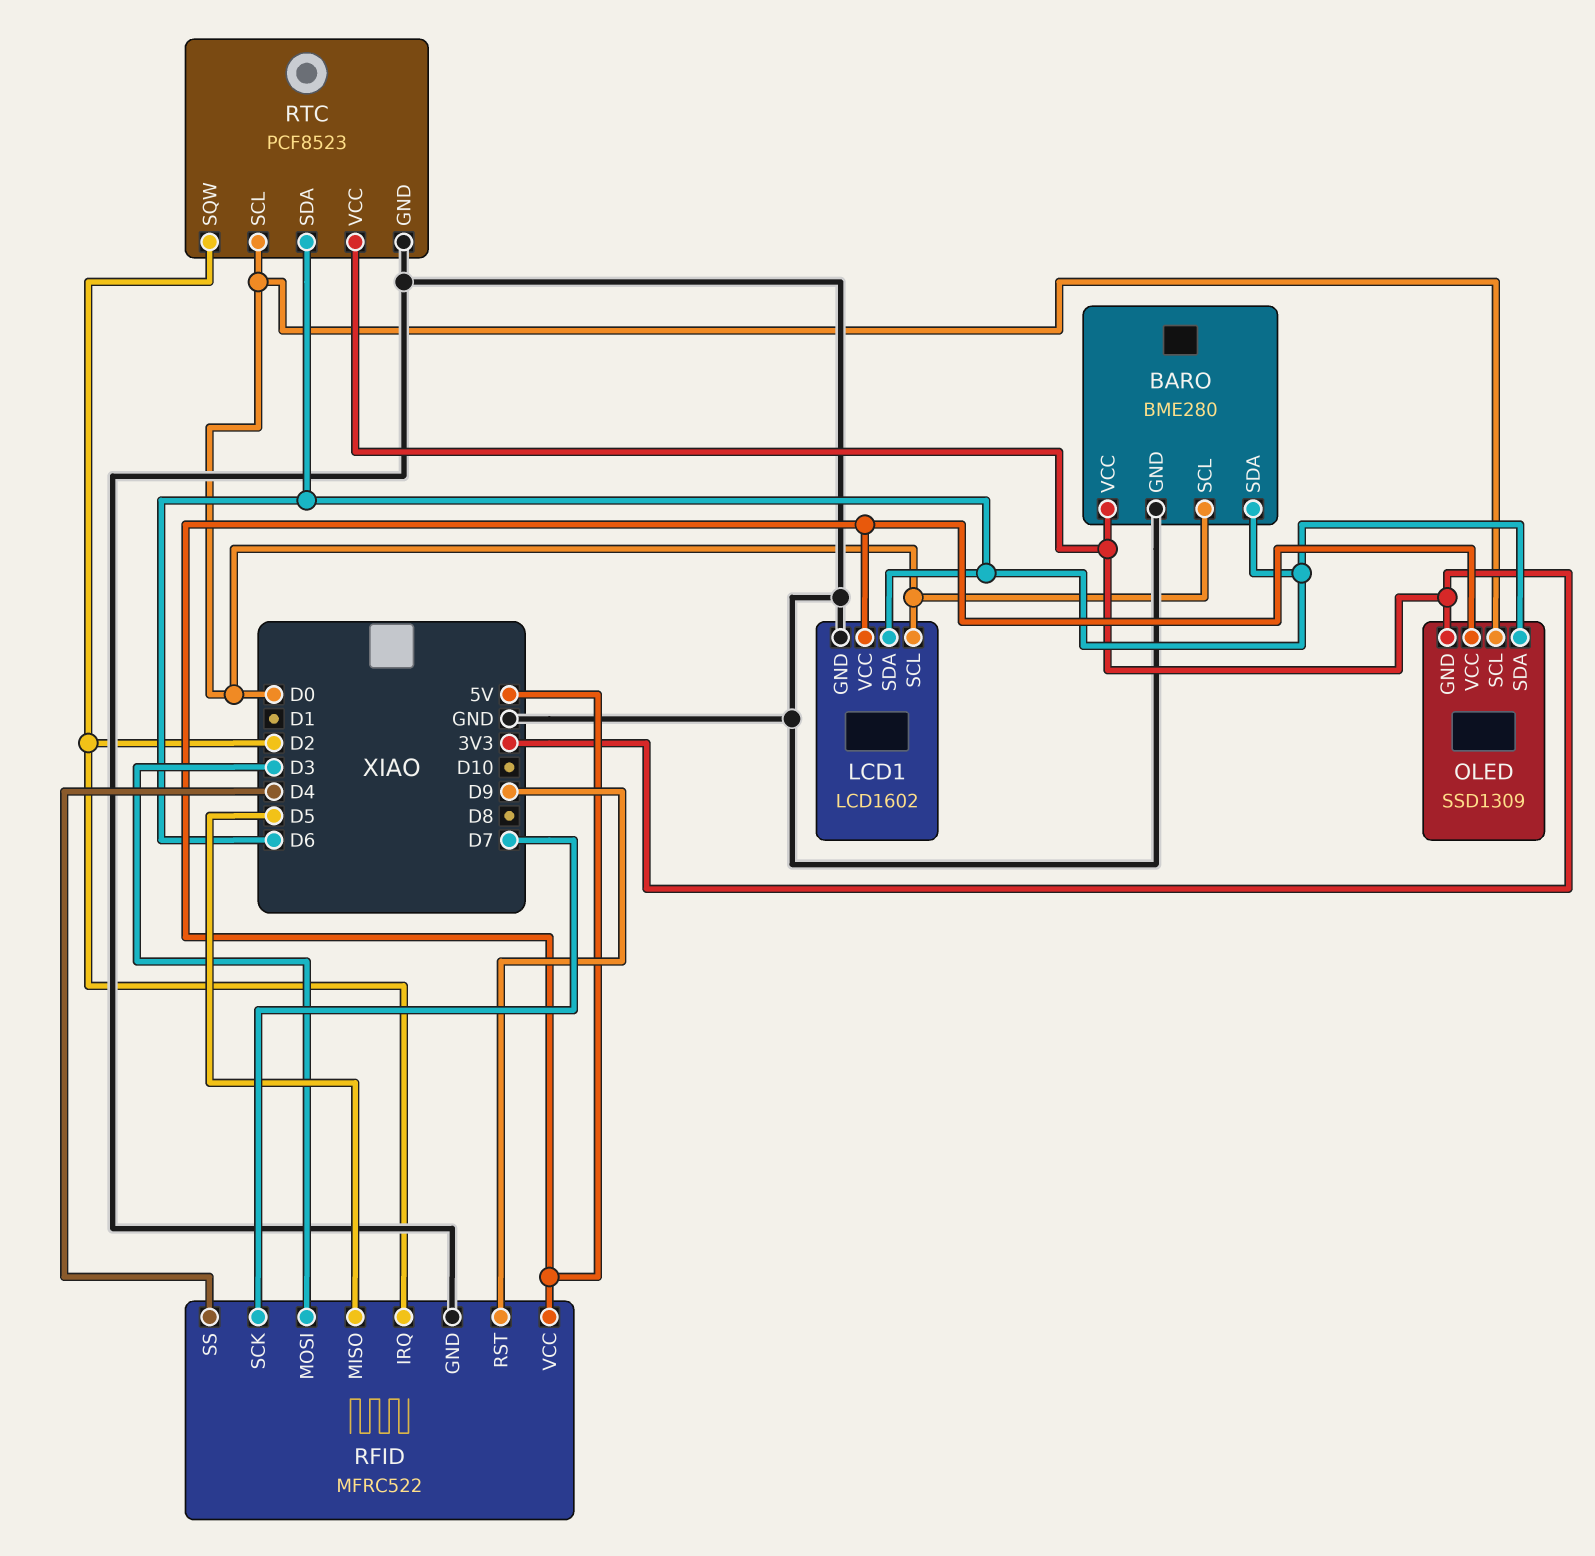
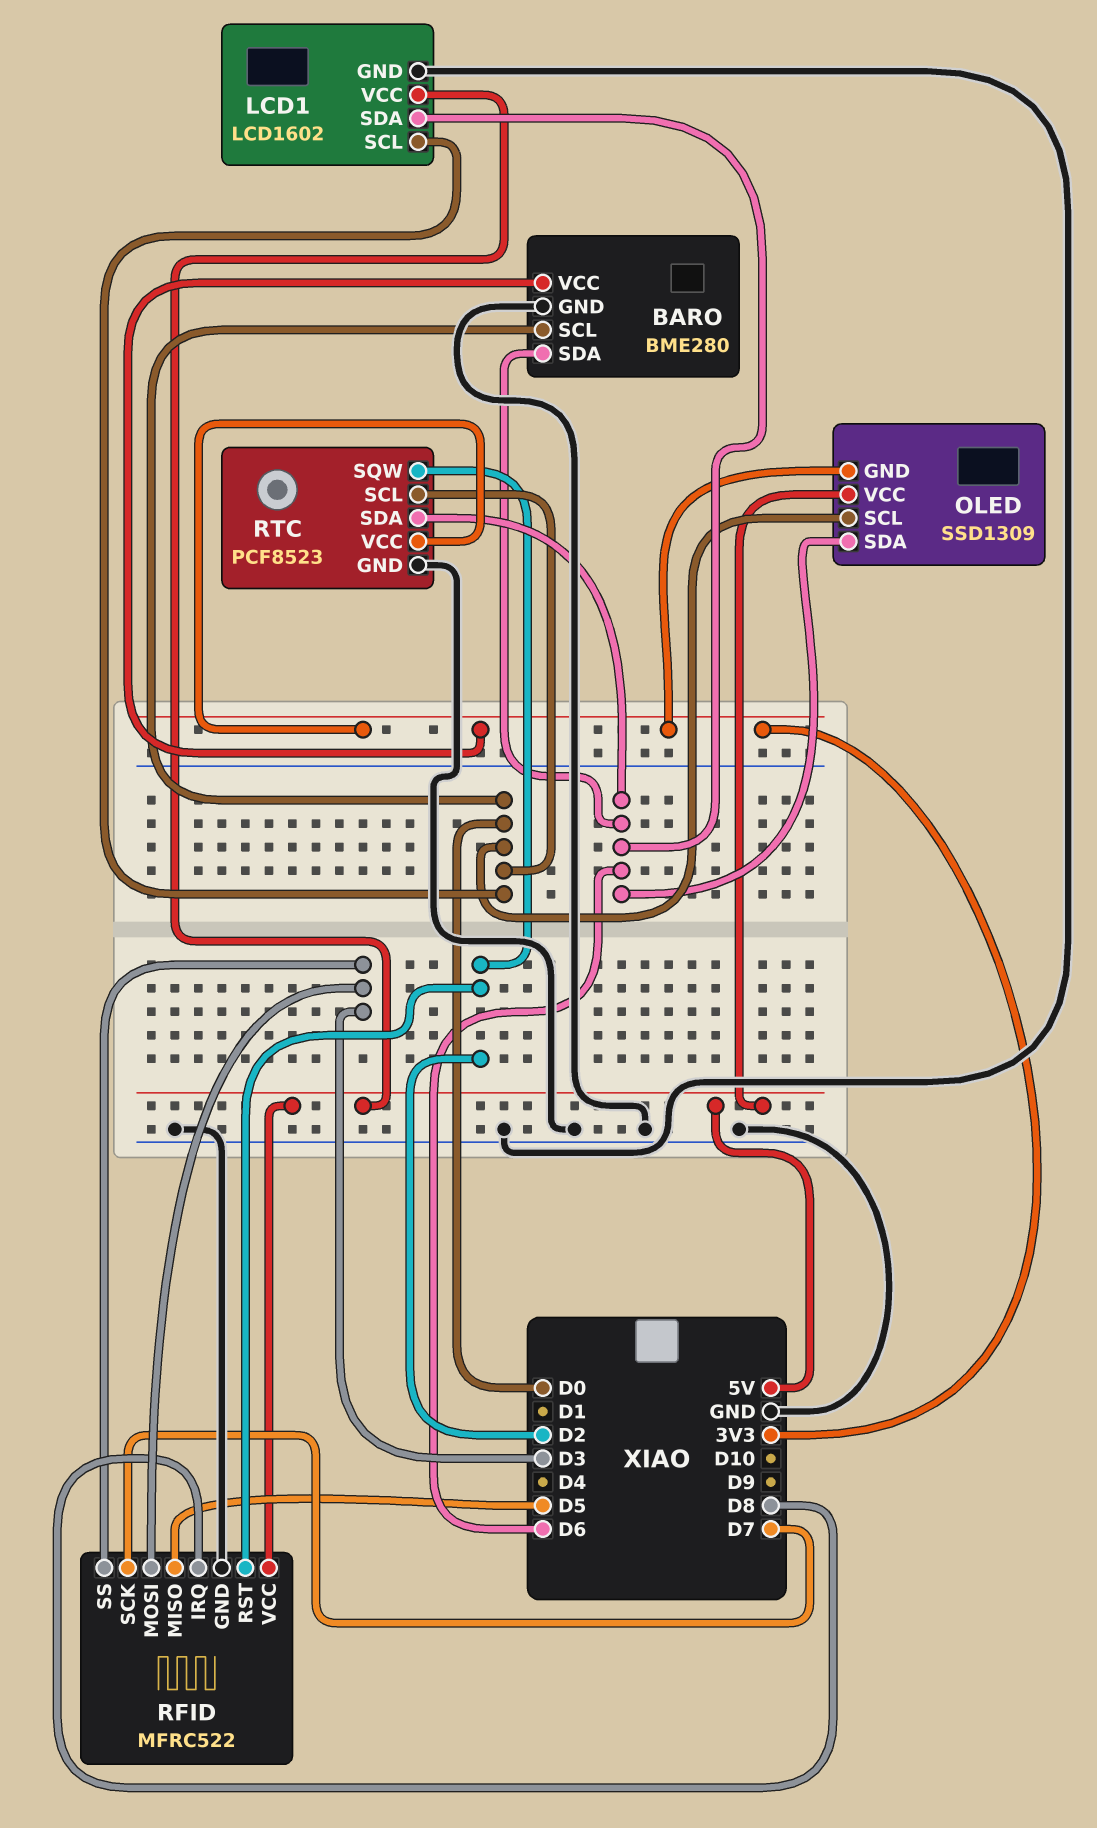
RFID pin IRQ: D2 -> D8
RFID pin RST: D9 -> D2
RFID pin SS: D4 -> D3

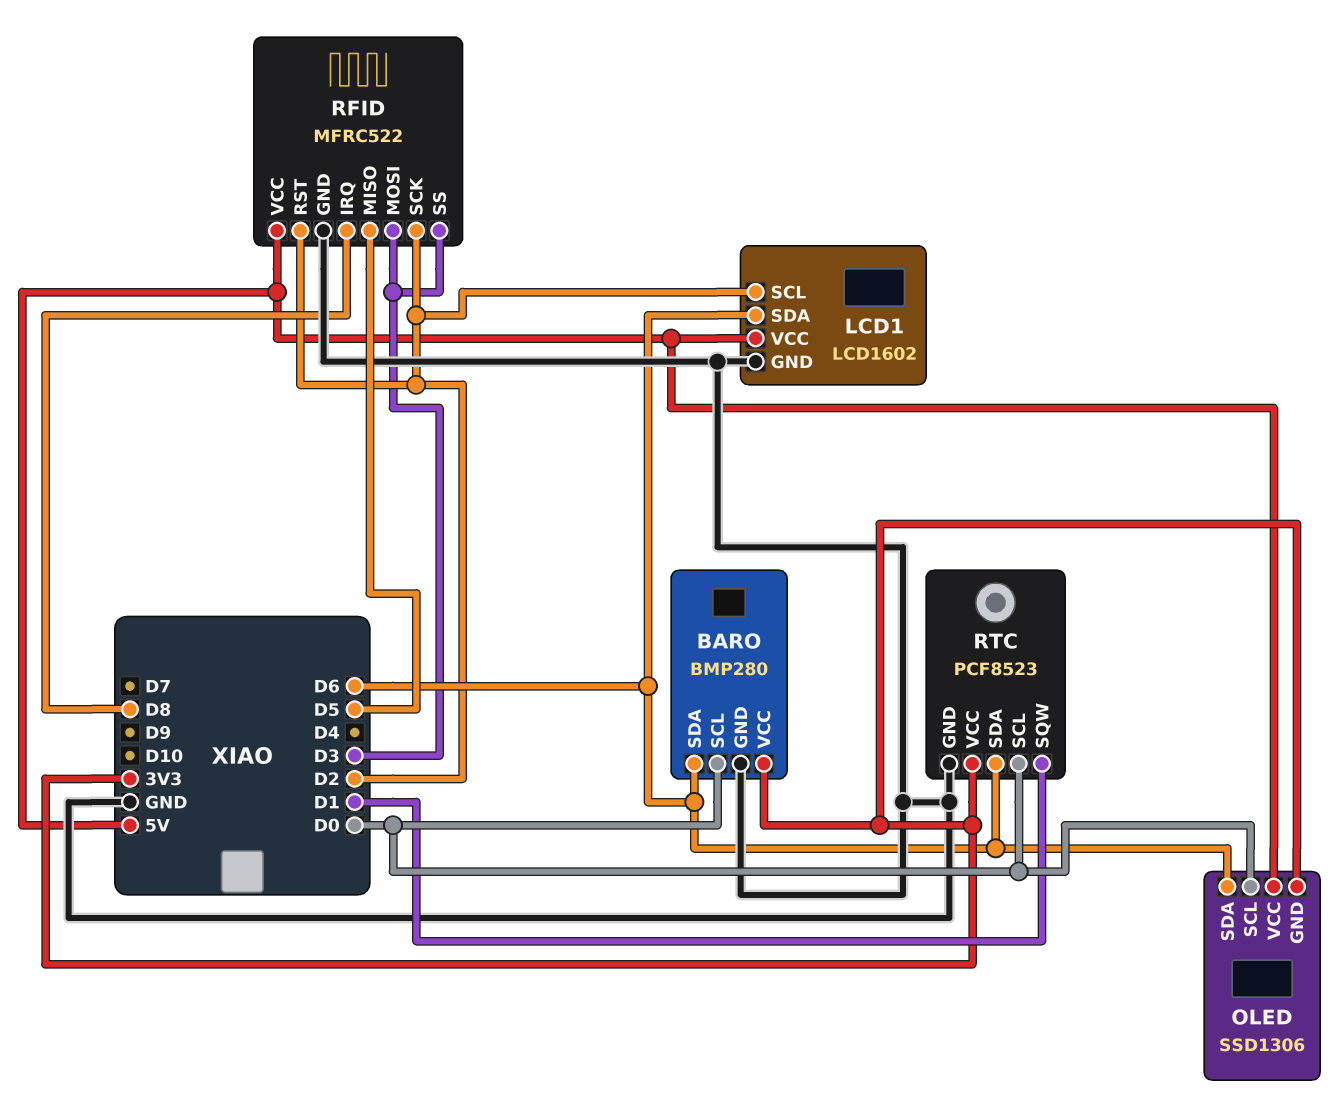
BARO: BME280 -> BMP280
LCD1 pin SCL: D0 -> D2
OLED: SSD1309 -> SSD1306
RFID pin SCK: D7 -> D2
RTC pin SQW: D2 -> D1

